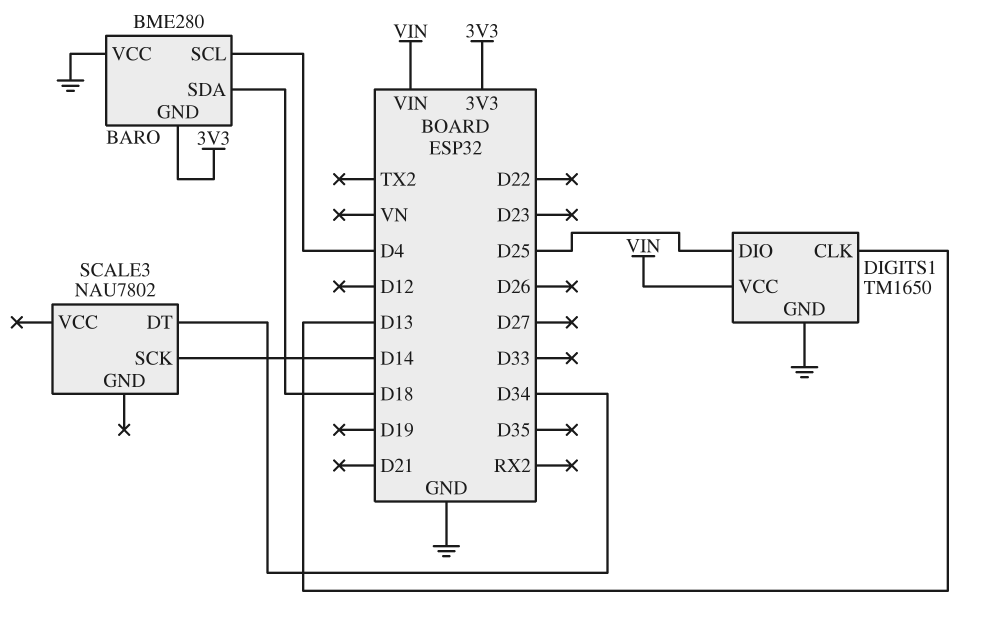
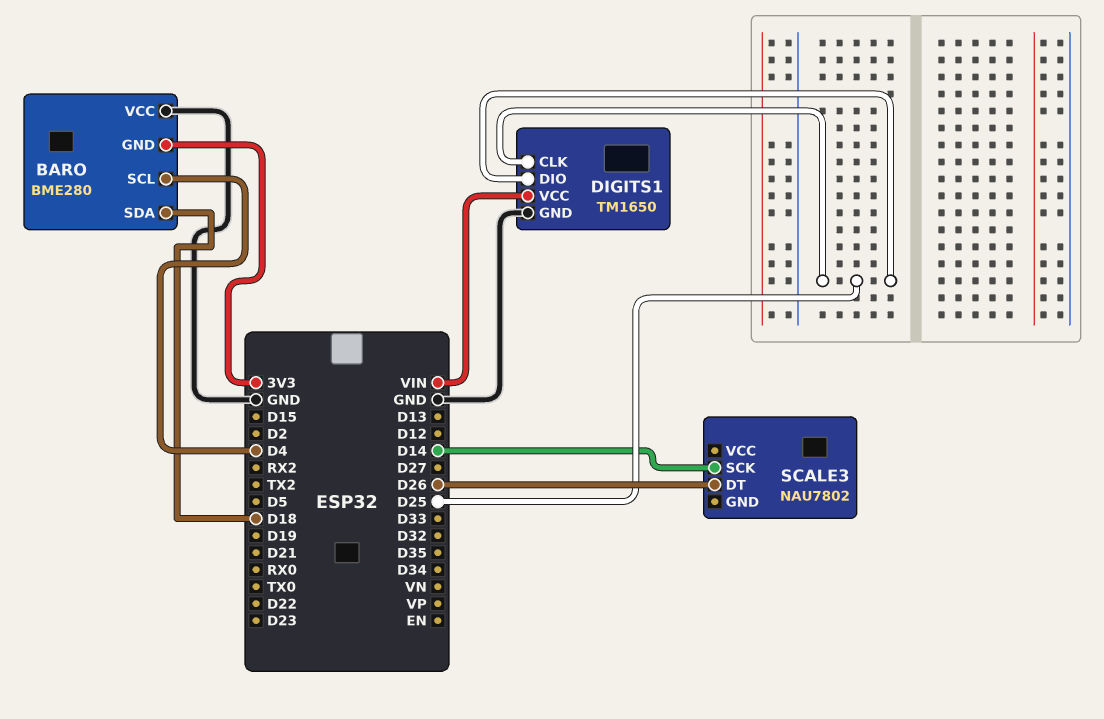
DIGITS1 pin CLK: D13 -> D25
SCALE3 pin DT: D34 -> D26

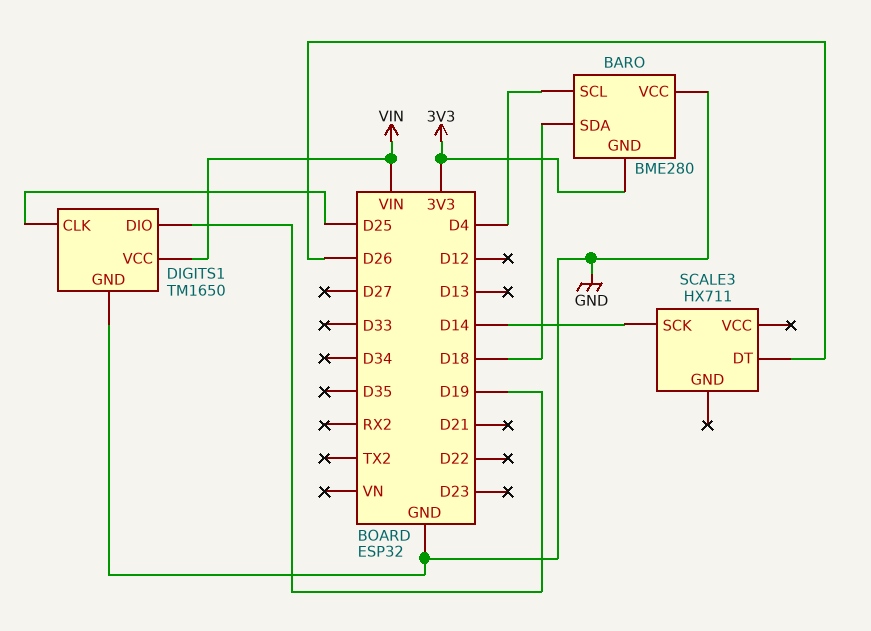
DIGITS1 pin DIO: D25 -> D19
SCALE3: NAU7802 -> HX711

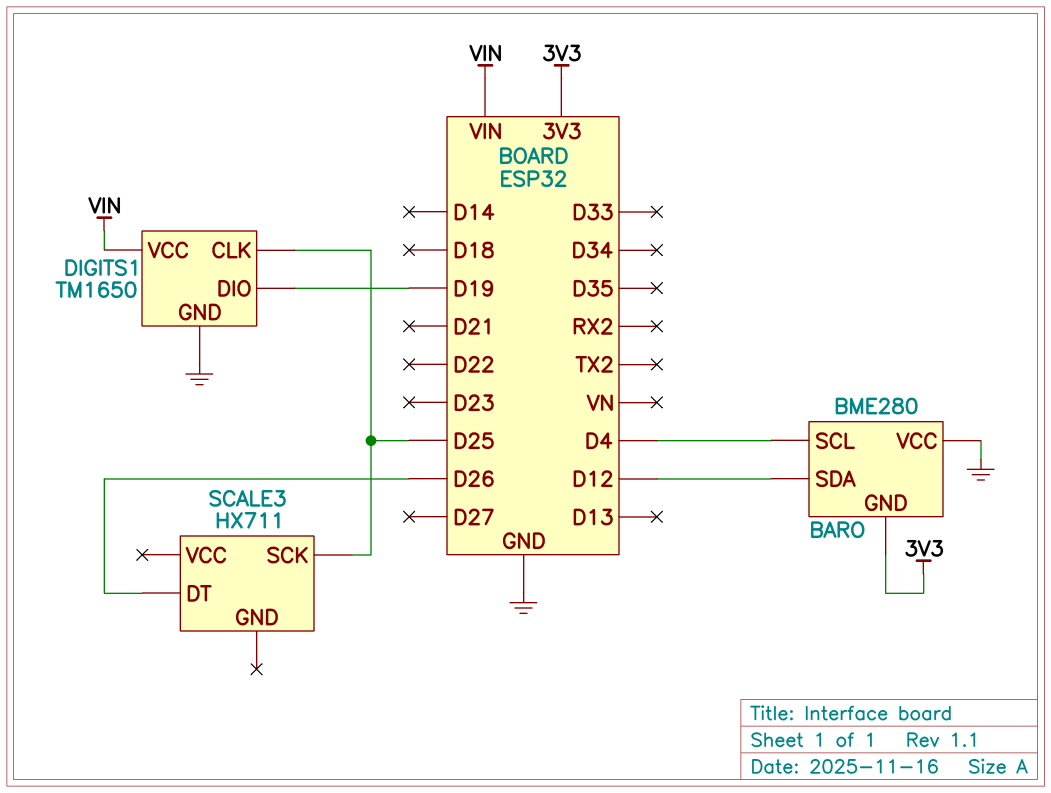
BARO pin SDA: D18 -> D12
SCALE3 pin SCK: D14 -> D25

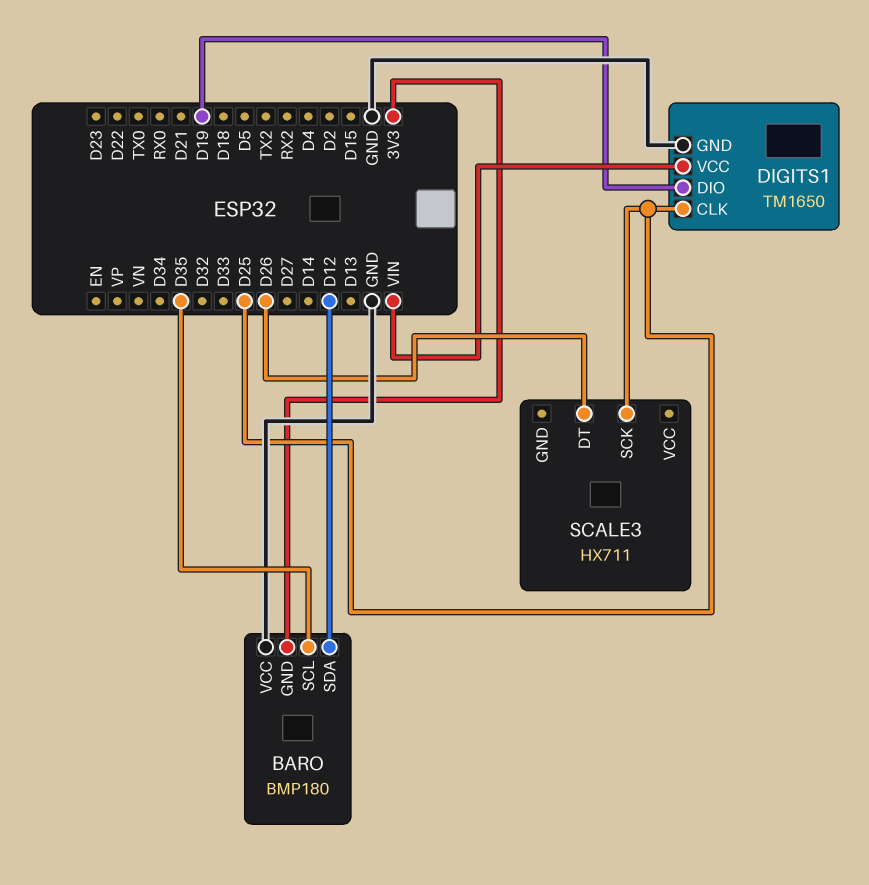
BARO: BME280 -> BMP180
BARO pin SCL: D4 -> D35

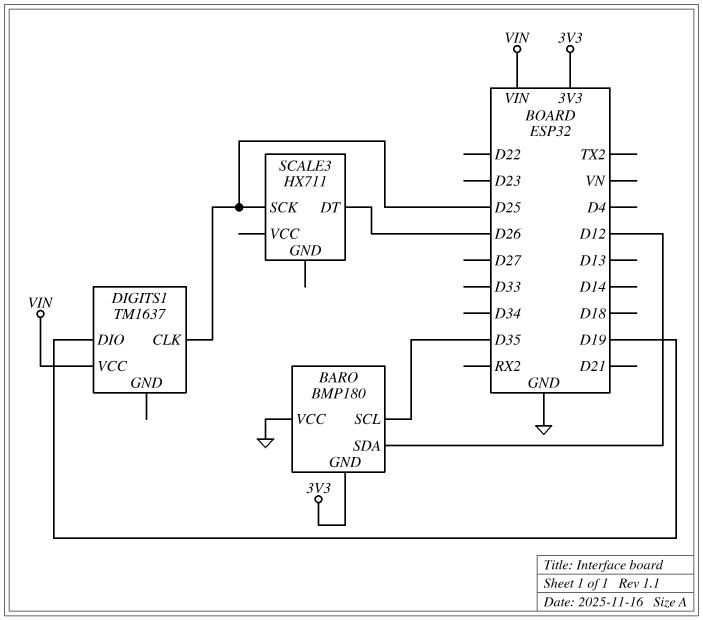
DIGITS1: TM1650 -> TM1637
DIGITS1 pin GND: GND -> none

